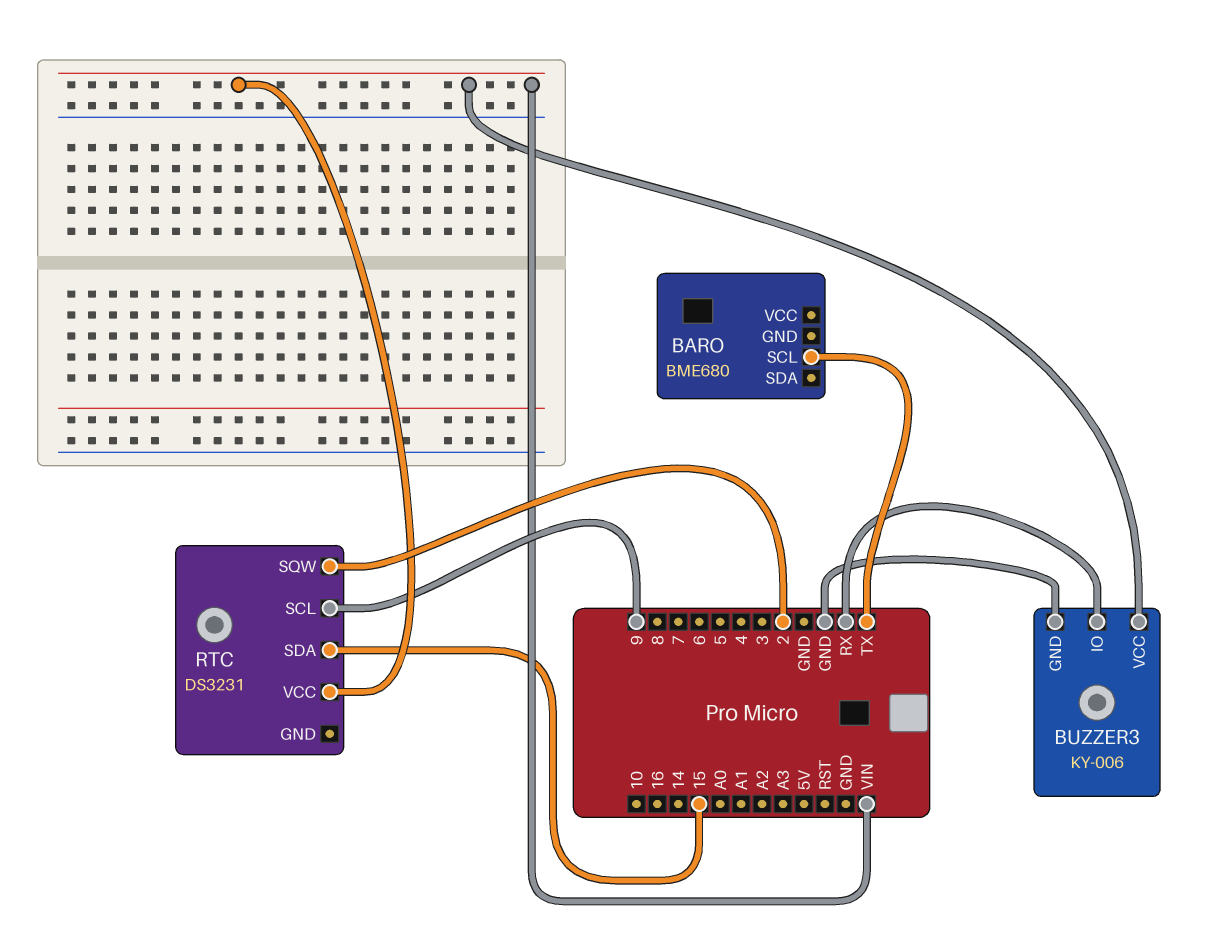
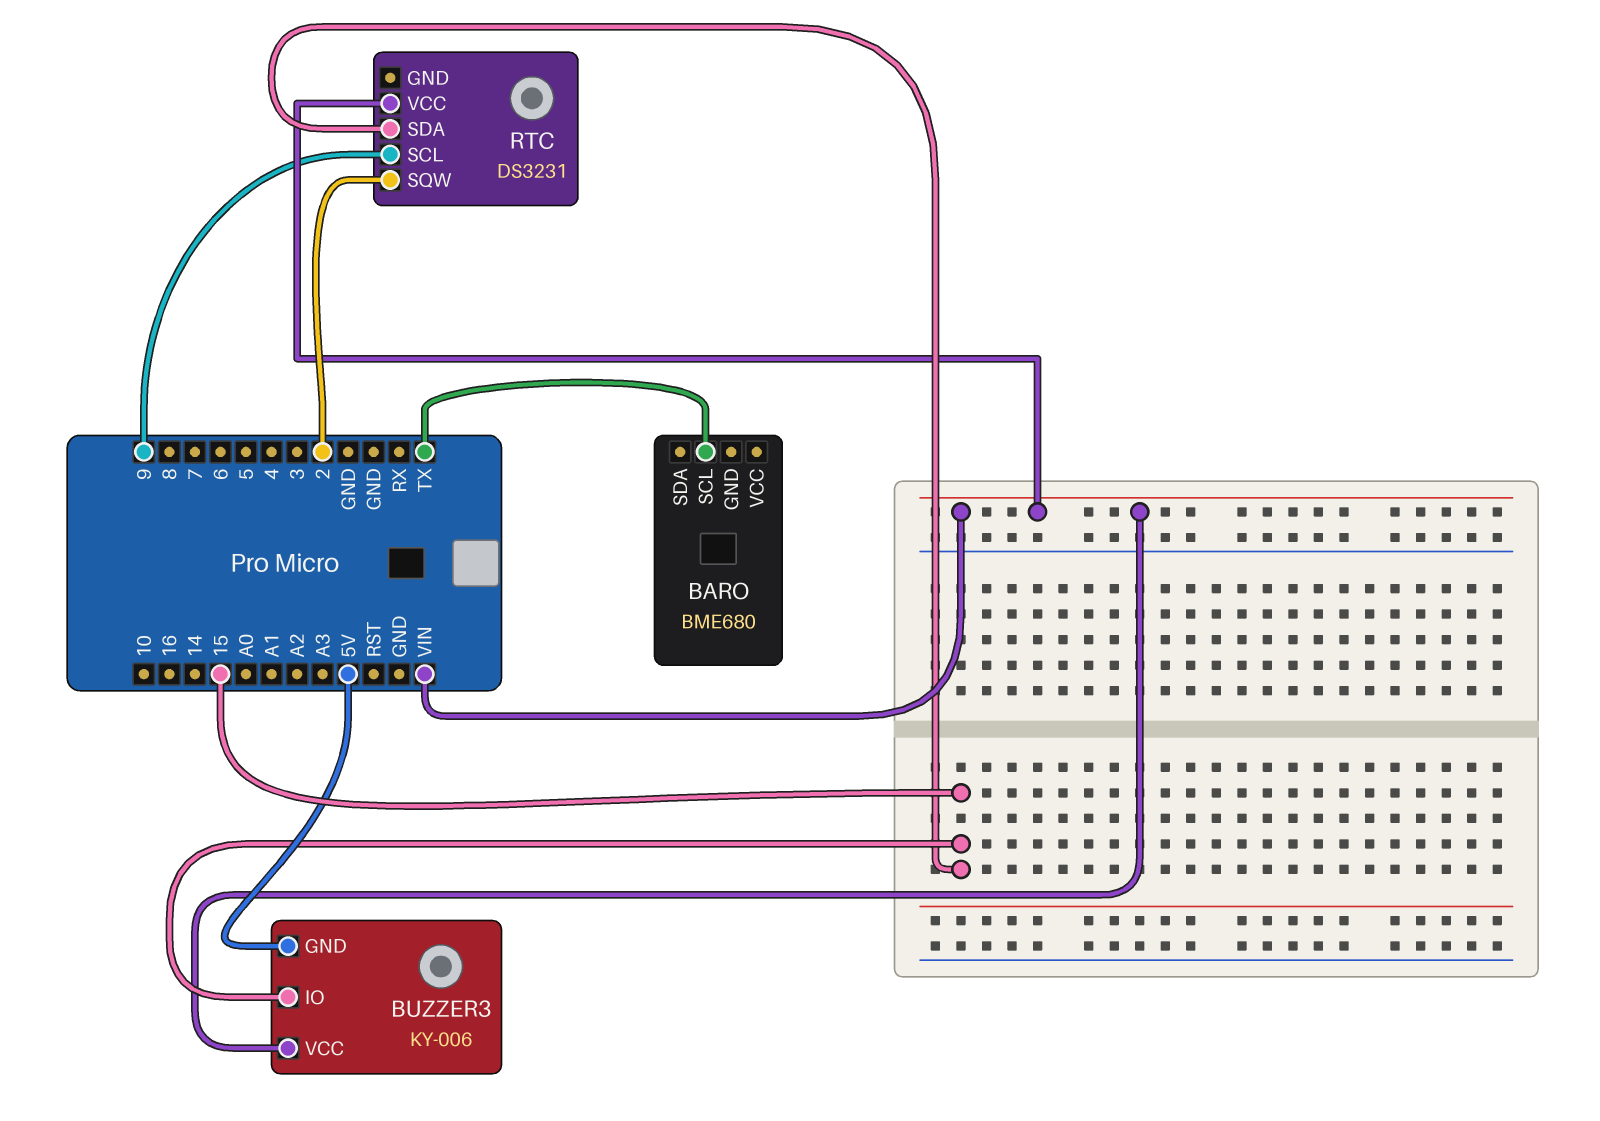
BUZZER3 pin GND: GND -> 5V
BUZZER3 pin IO: RX -> 15

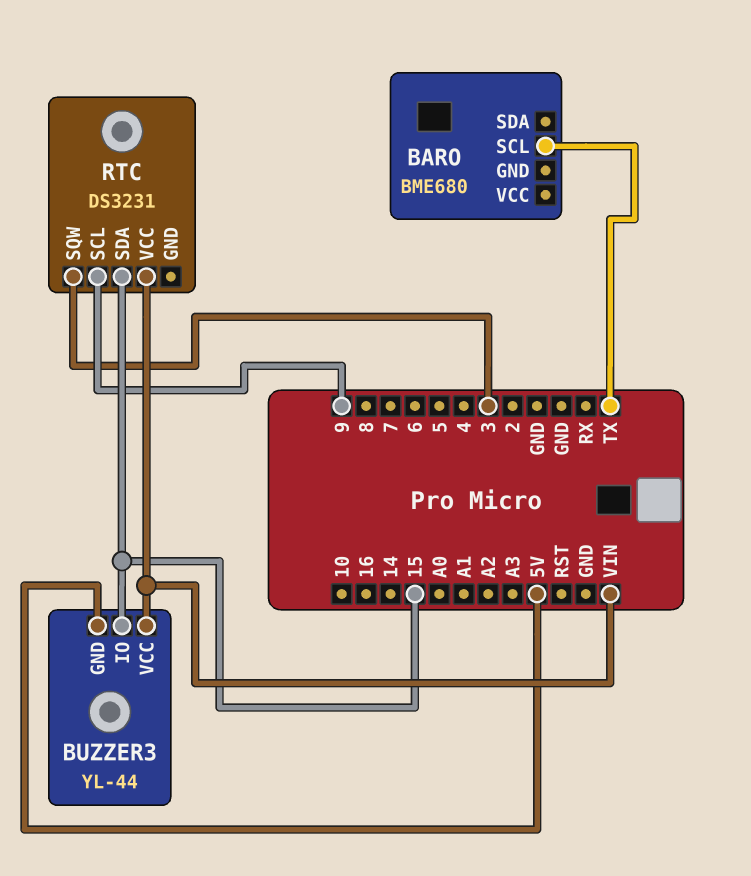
BUZZER3: KY-006 -> YL-44
RTC pin SQW: 2 -> 3

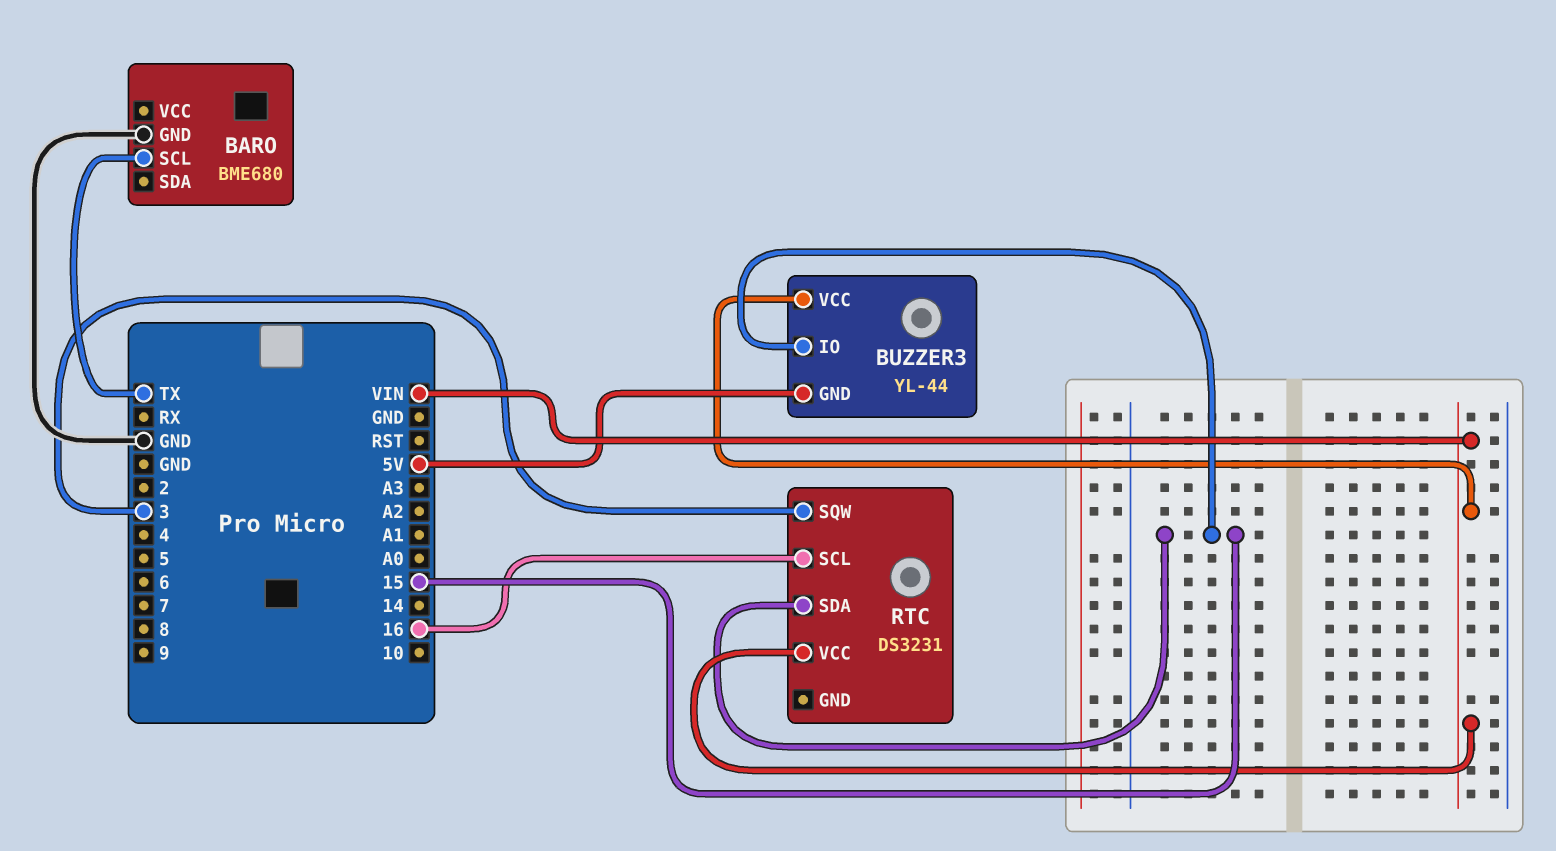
BARO pin GND: none -> GND
RTC pin SCL: 9 -> 16

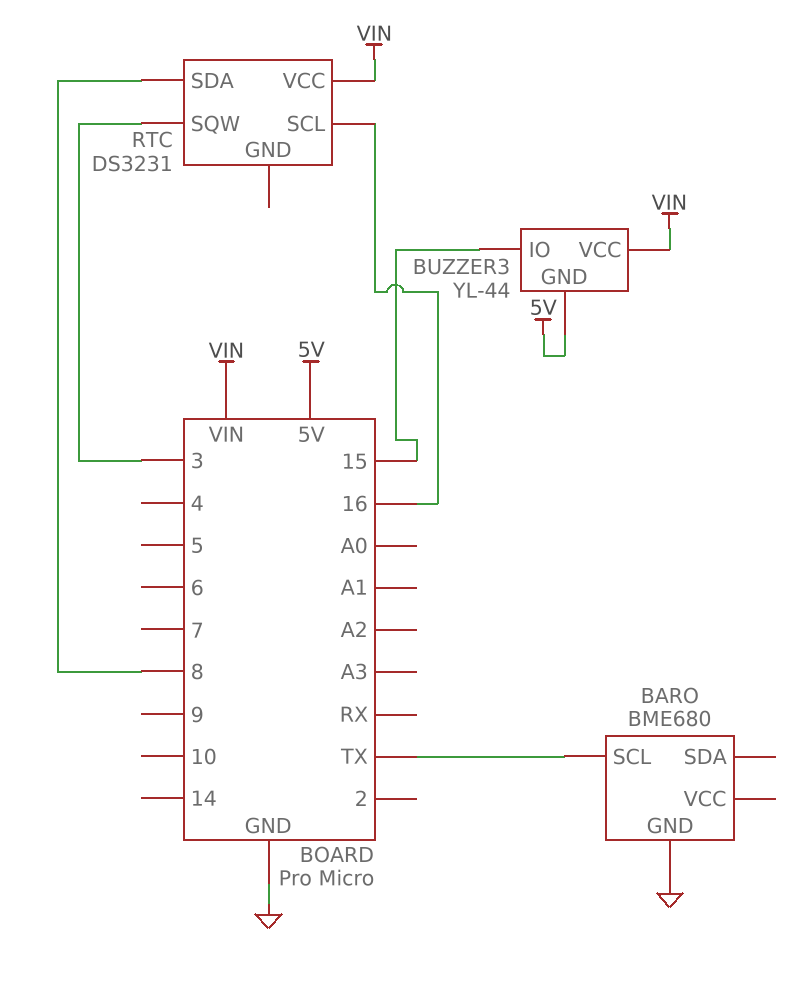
RTC pin SDA: 15 -> 8

